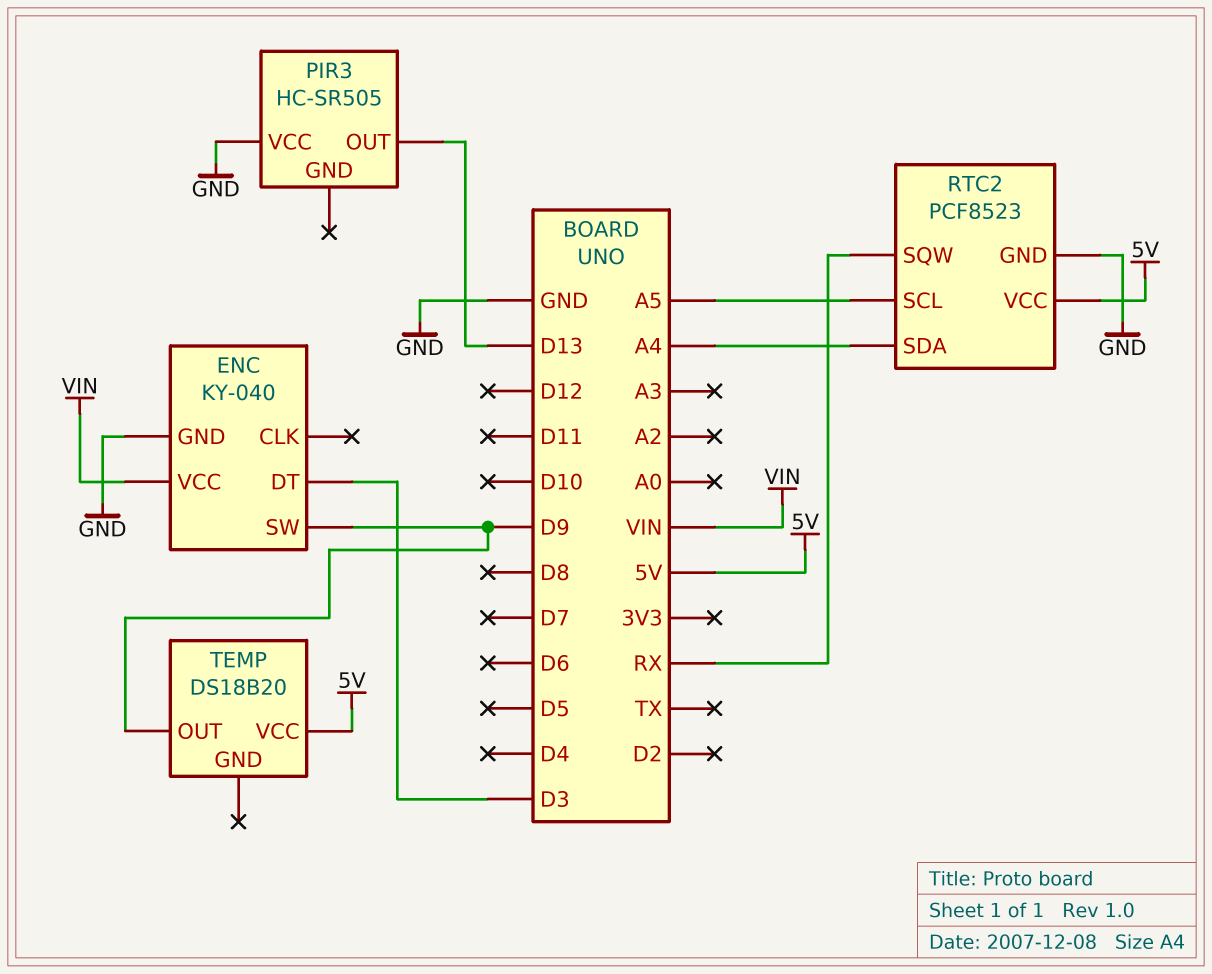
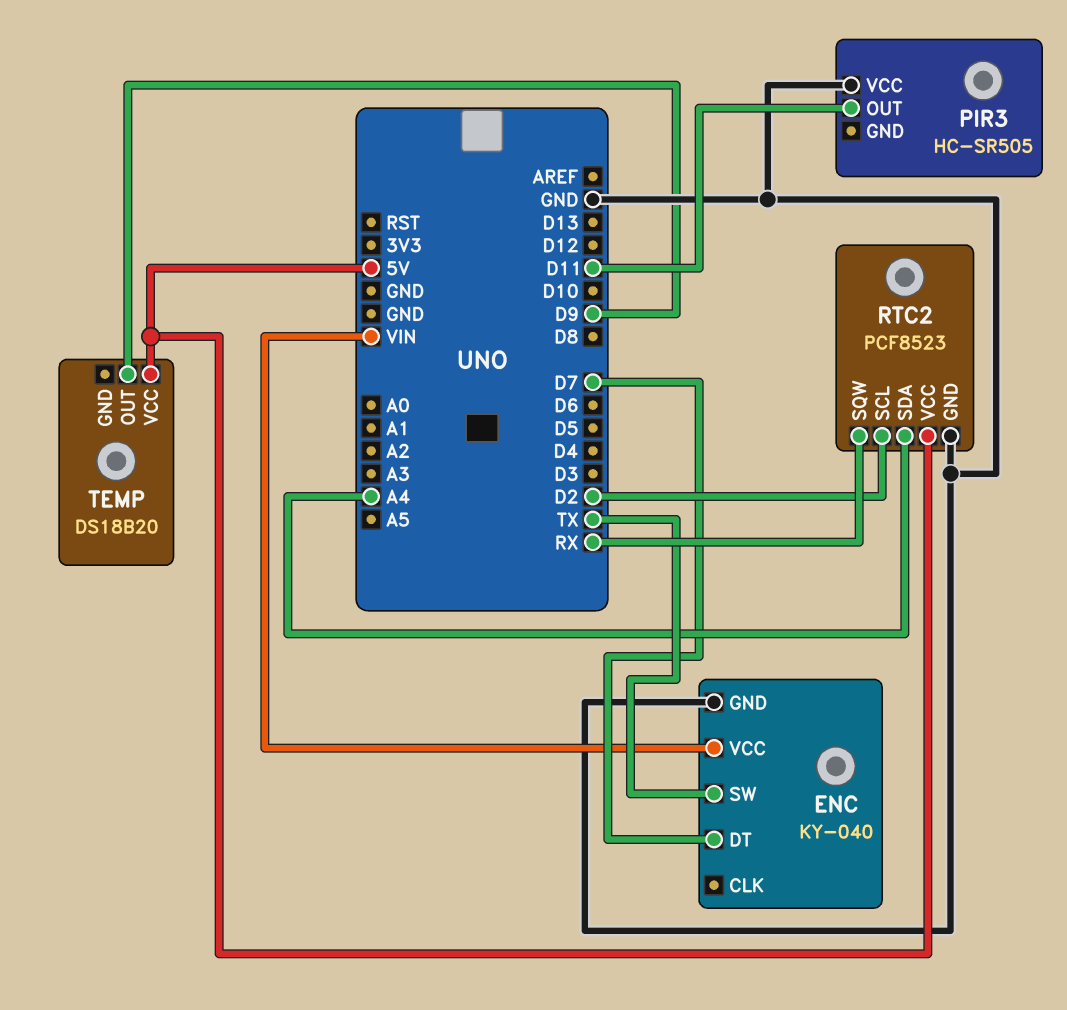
ENC pin DT: D3 -> D7
ENC pin SW: D9 -> TX
PIR3 pin OUT: D13 -> D11
RTC2 pin SCL: A5 -> D2

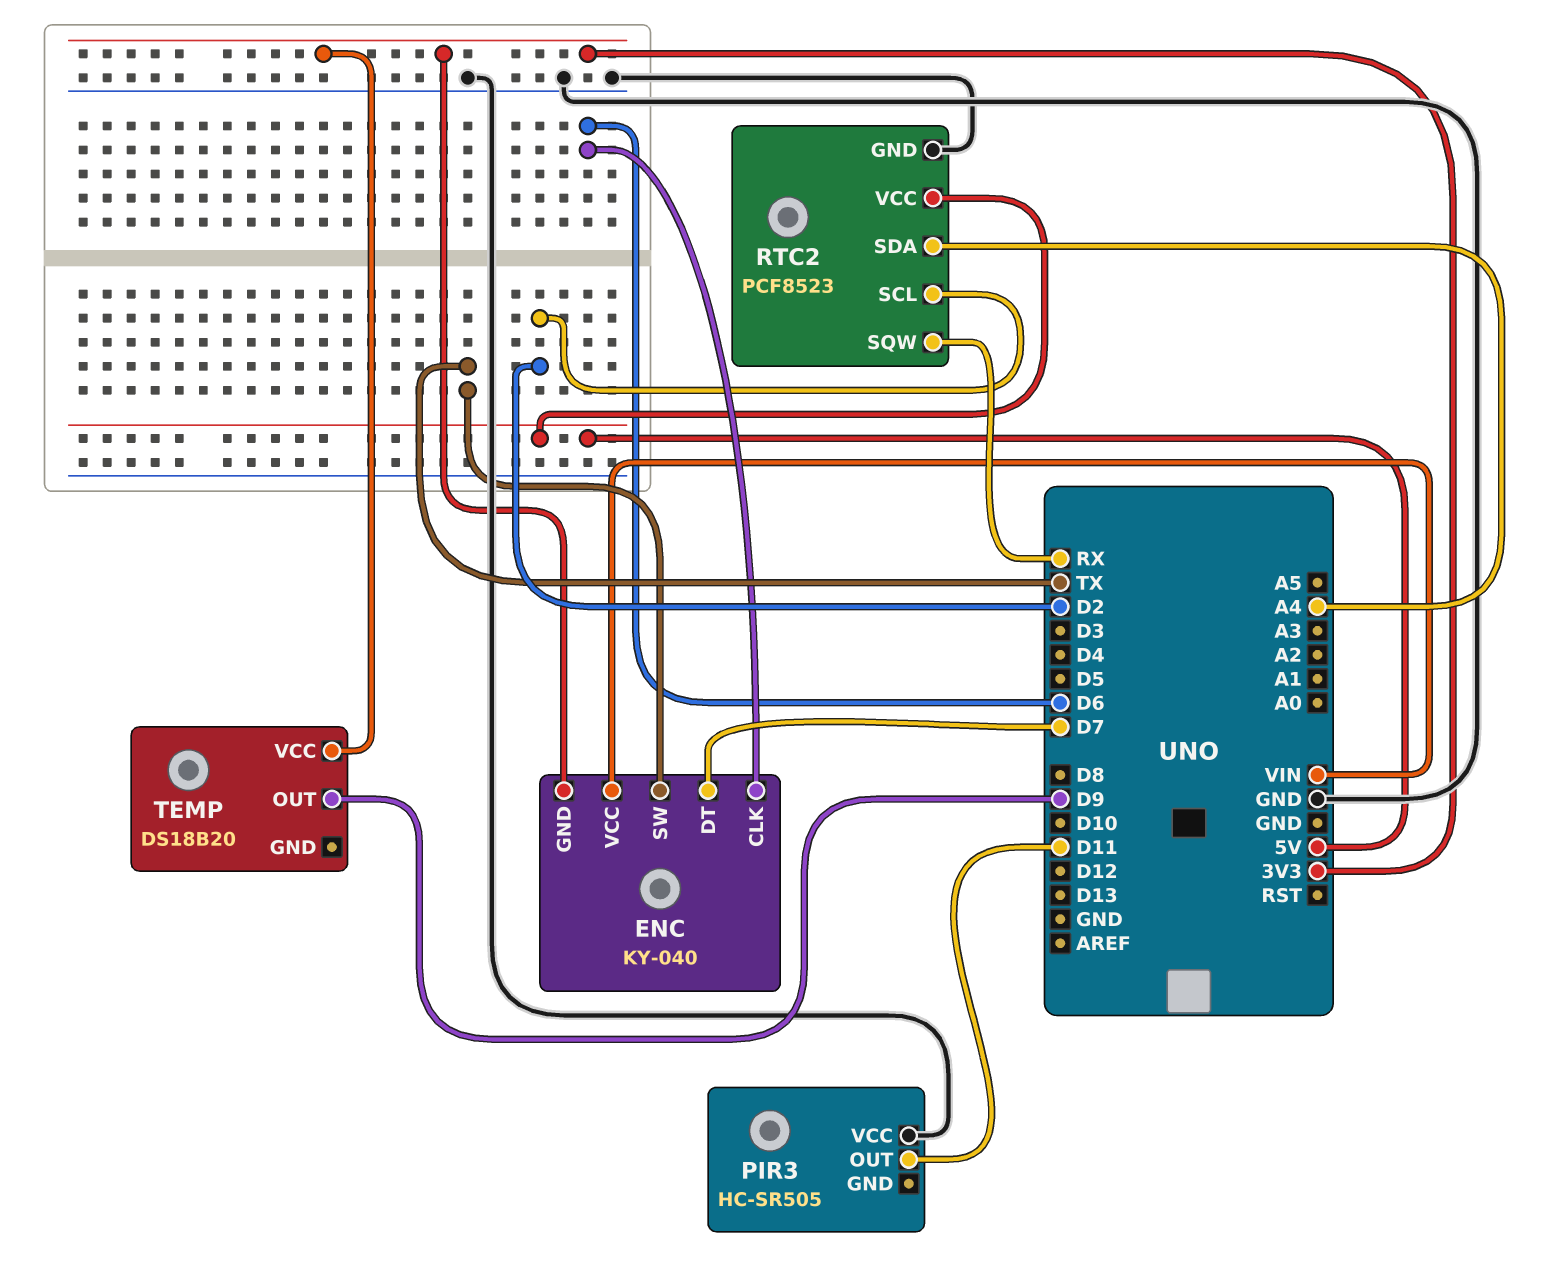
ENC pin CLK: none -> D6
ENC pin GND: GND -> 3V3
TEMP pin VCC: 5V -> 3V3

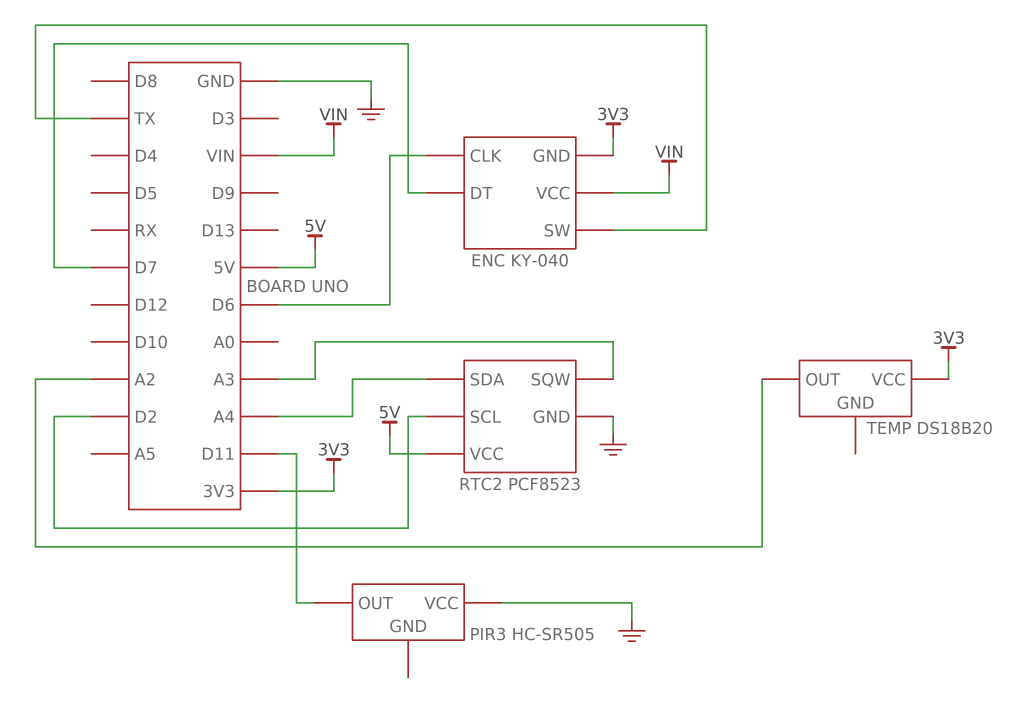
RTC2 pin SQW: RX -> A3
TEMP pin OUT: D9 -> A2

